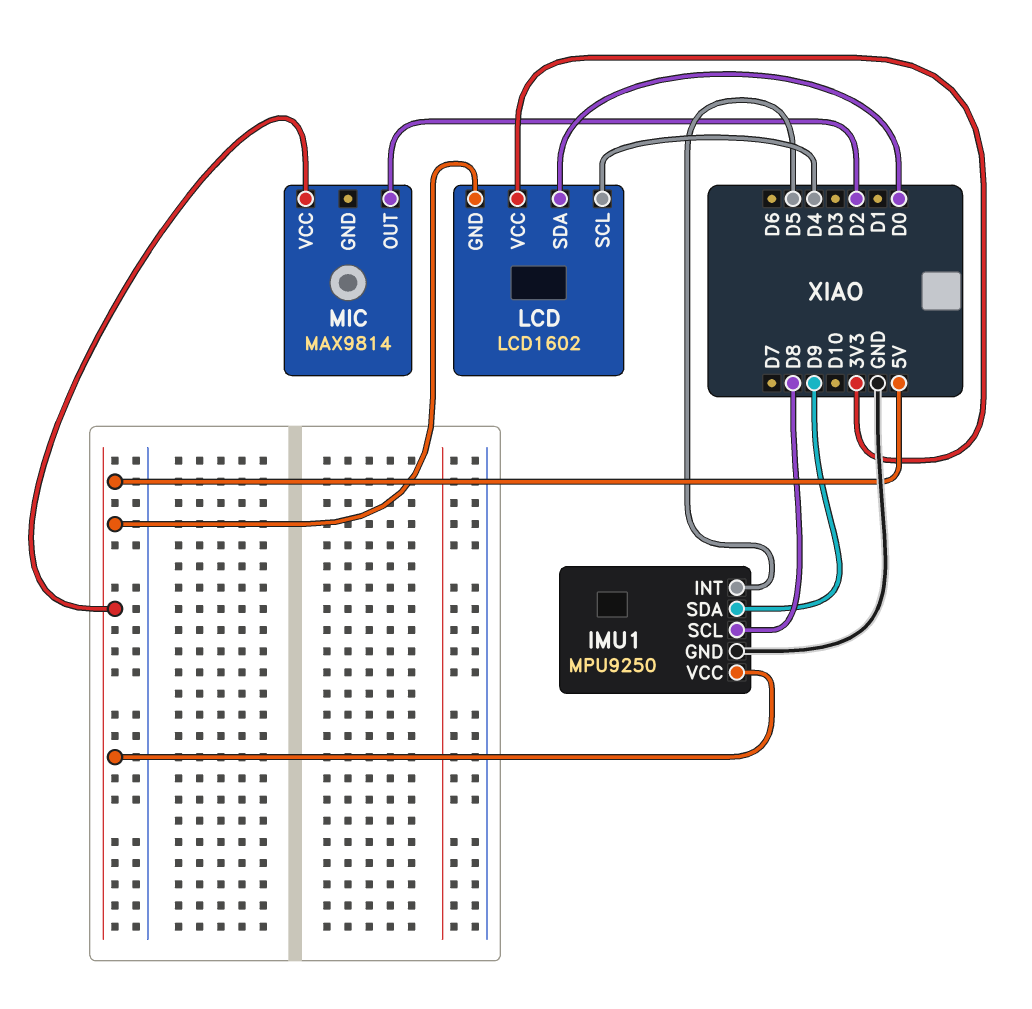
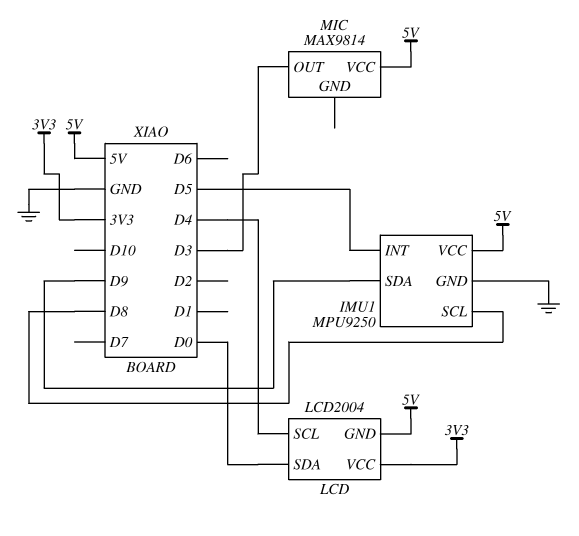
LCD: LCD1602 -> LCD2004
MIC pin OUT: D2 -> D3

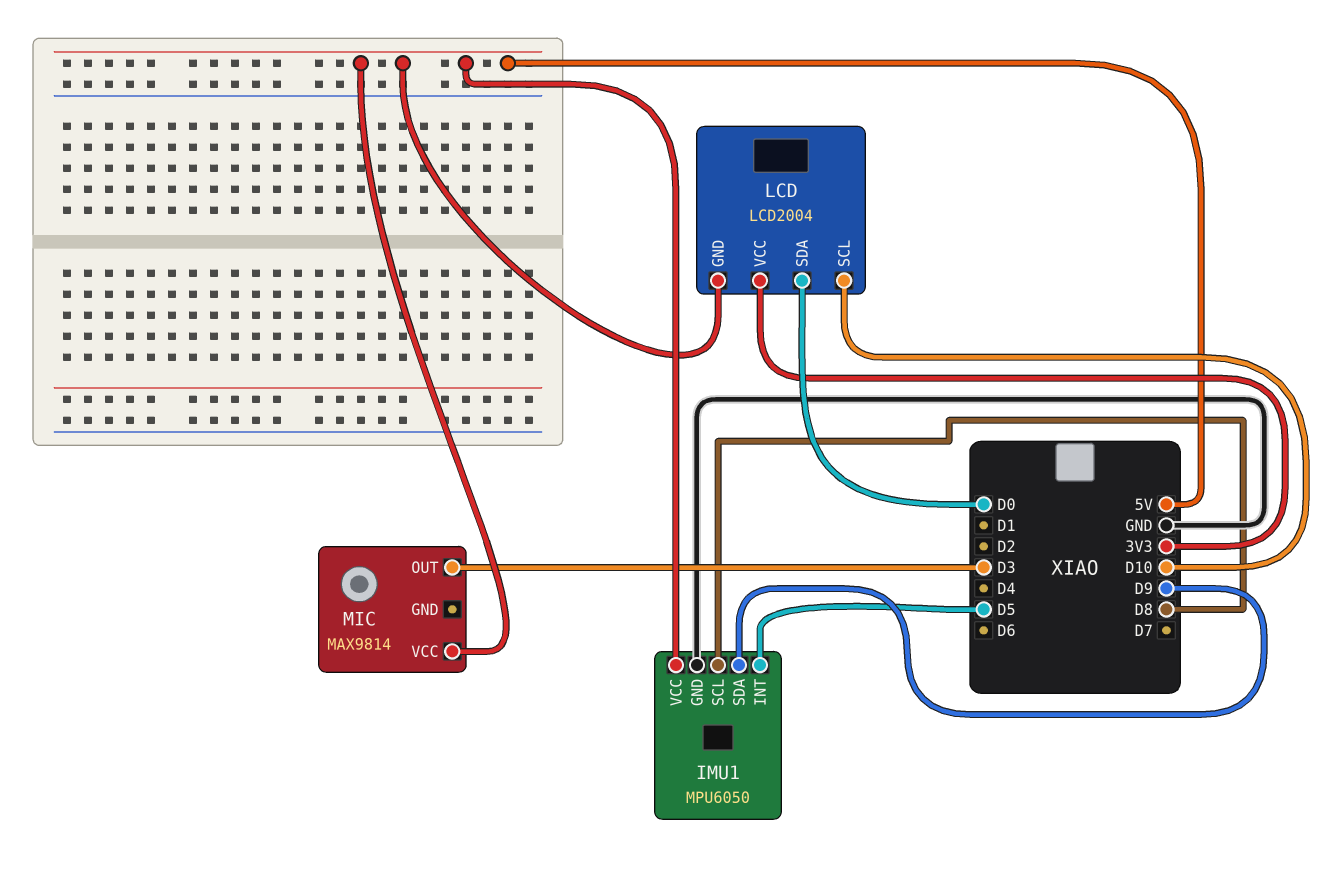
IMU1: MPU9250 -> MPU6050
LCD pin SCL: D4 -> D10

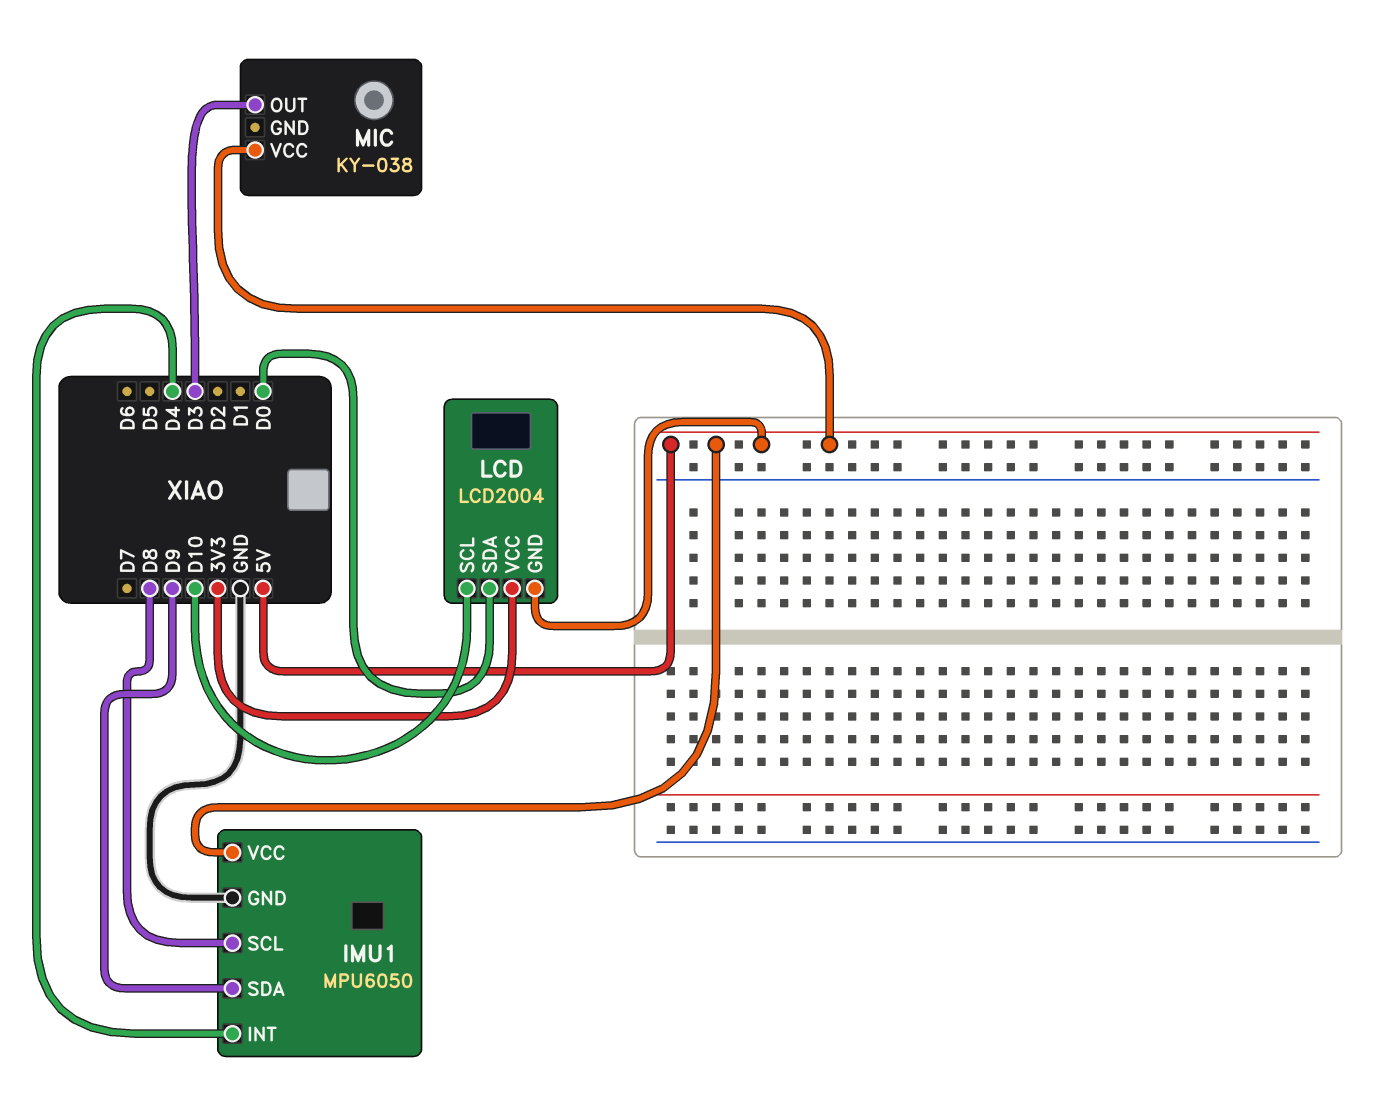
IMU1 pin INT: D5 -> D4
MIC: MAX9814 -> KY-038

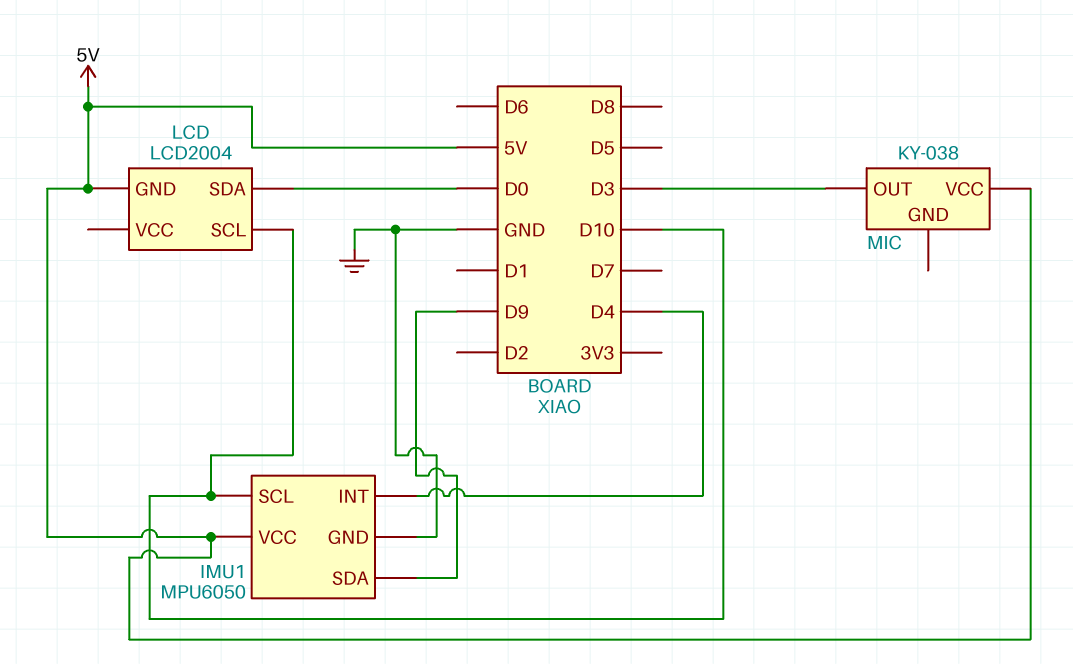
IMU1 pin SCL: D8 -> D10
LCD pin VCC: 3V3 -> none

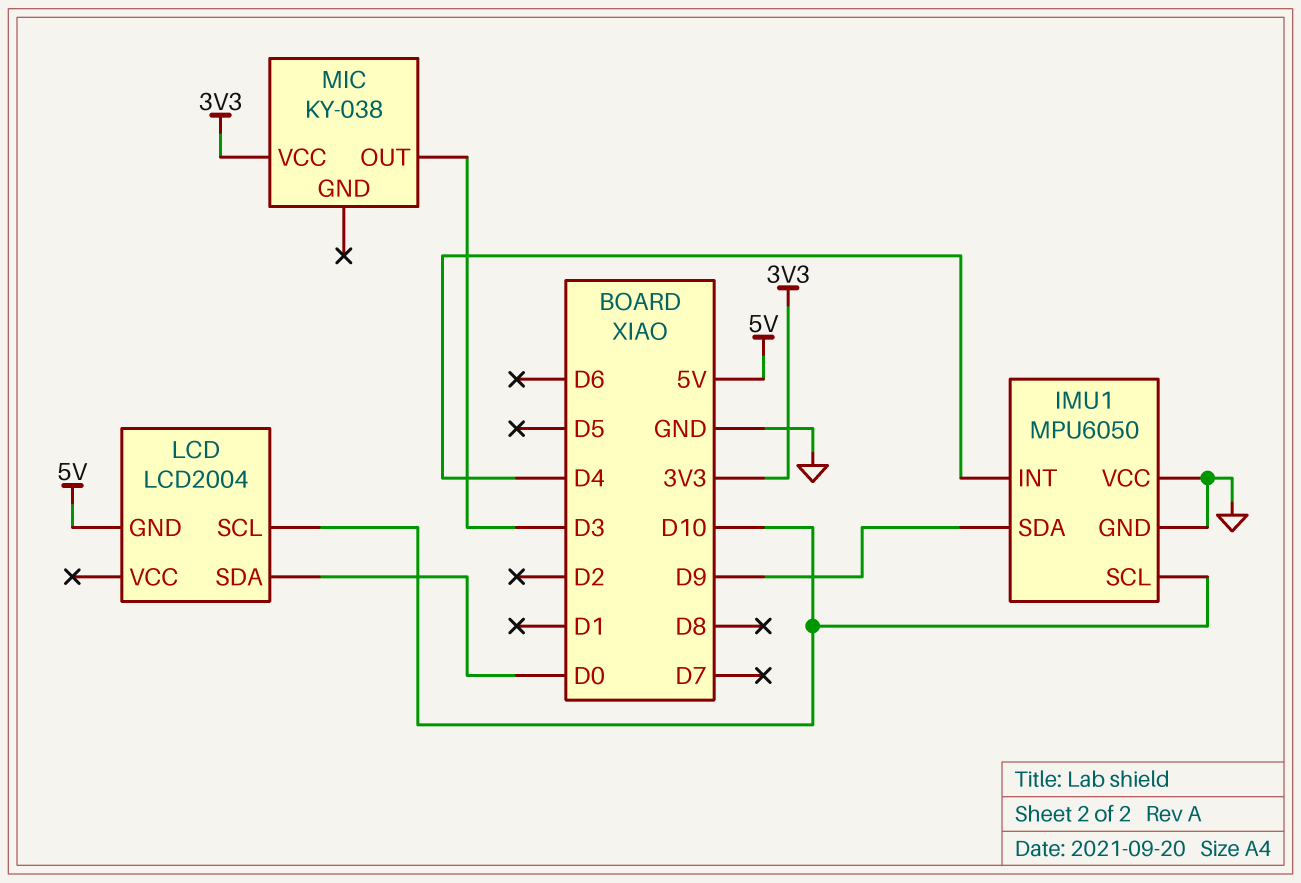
IMU1 pin VCC: 5V -> GND
MIC pin VCC: 5V -> 3V3

